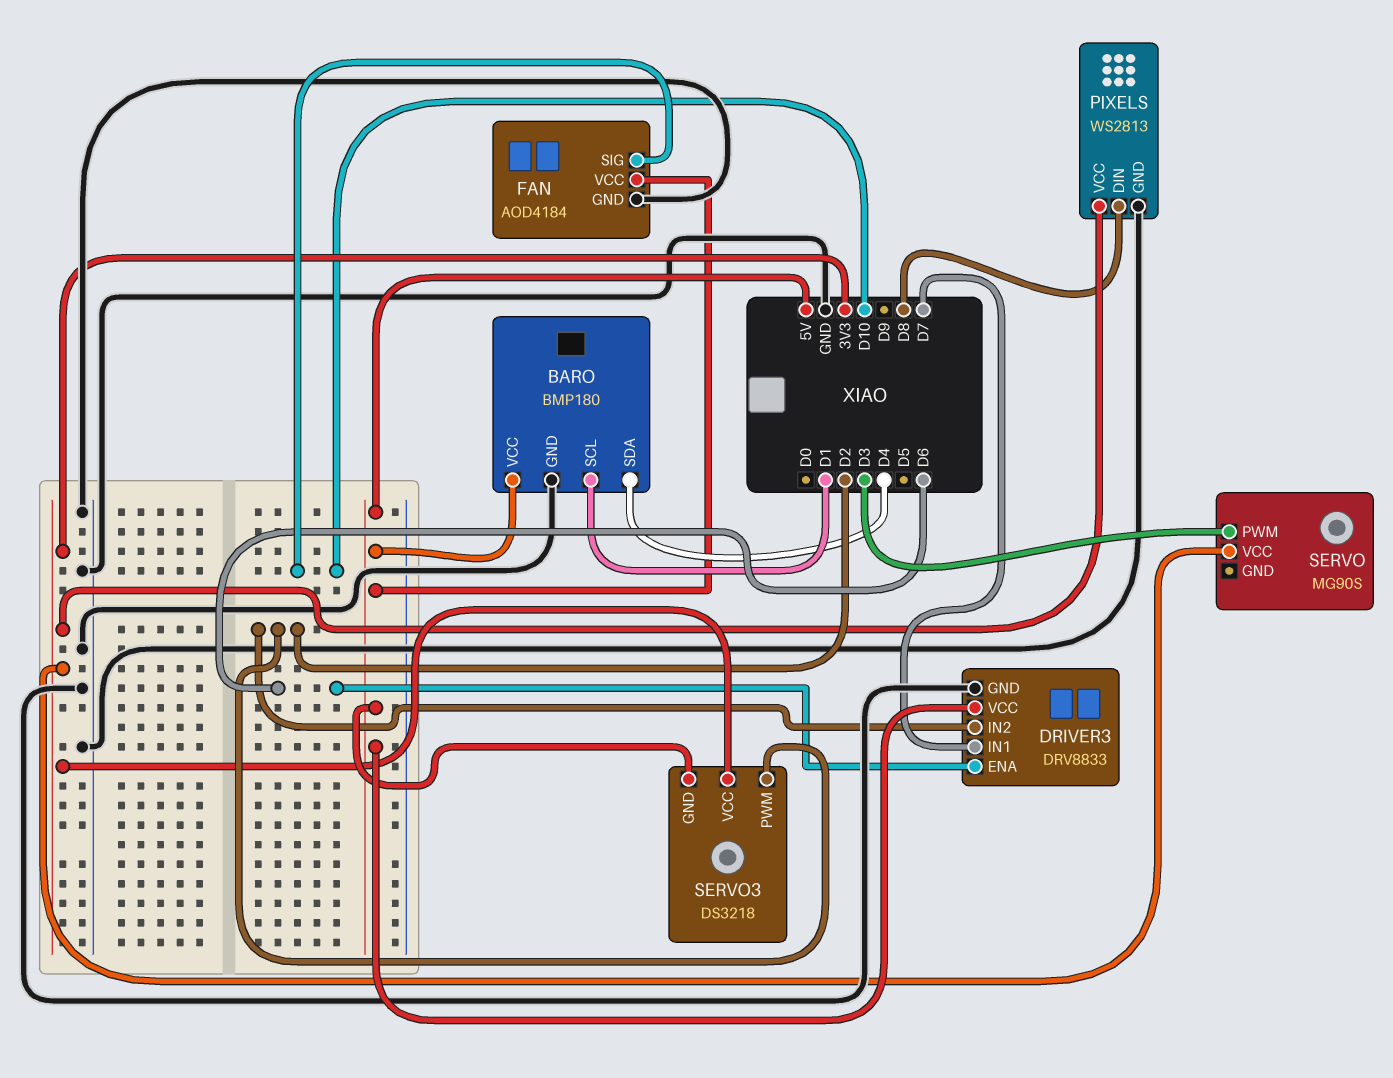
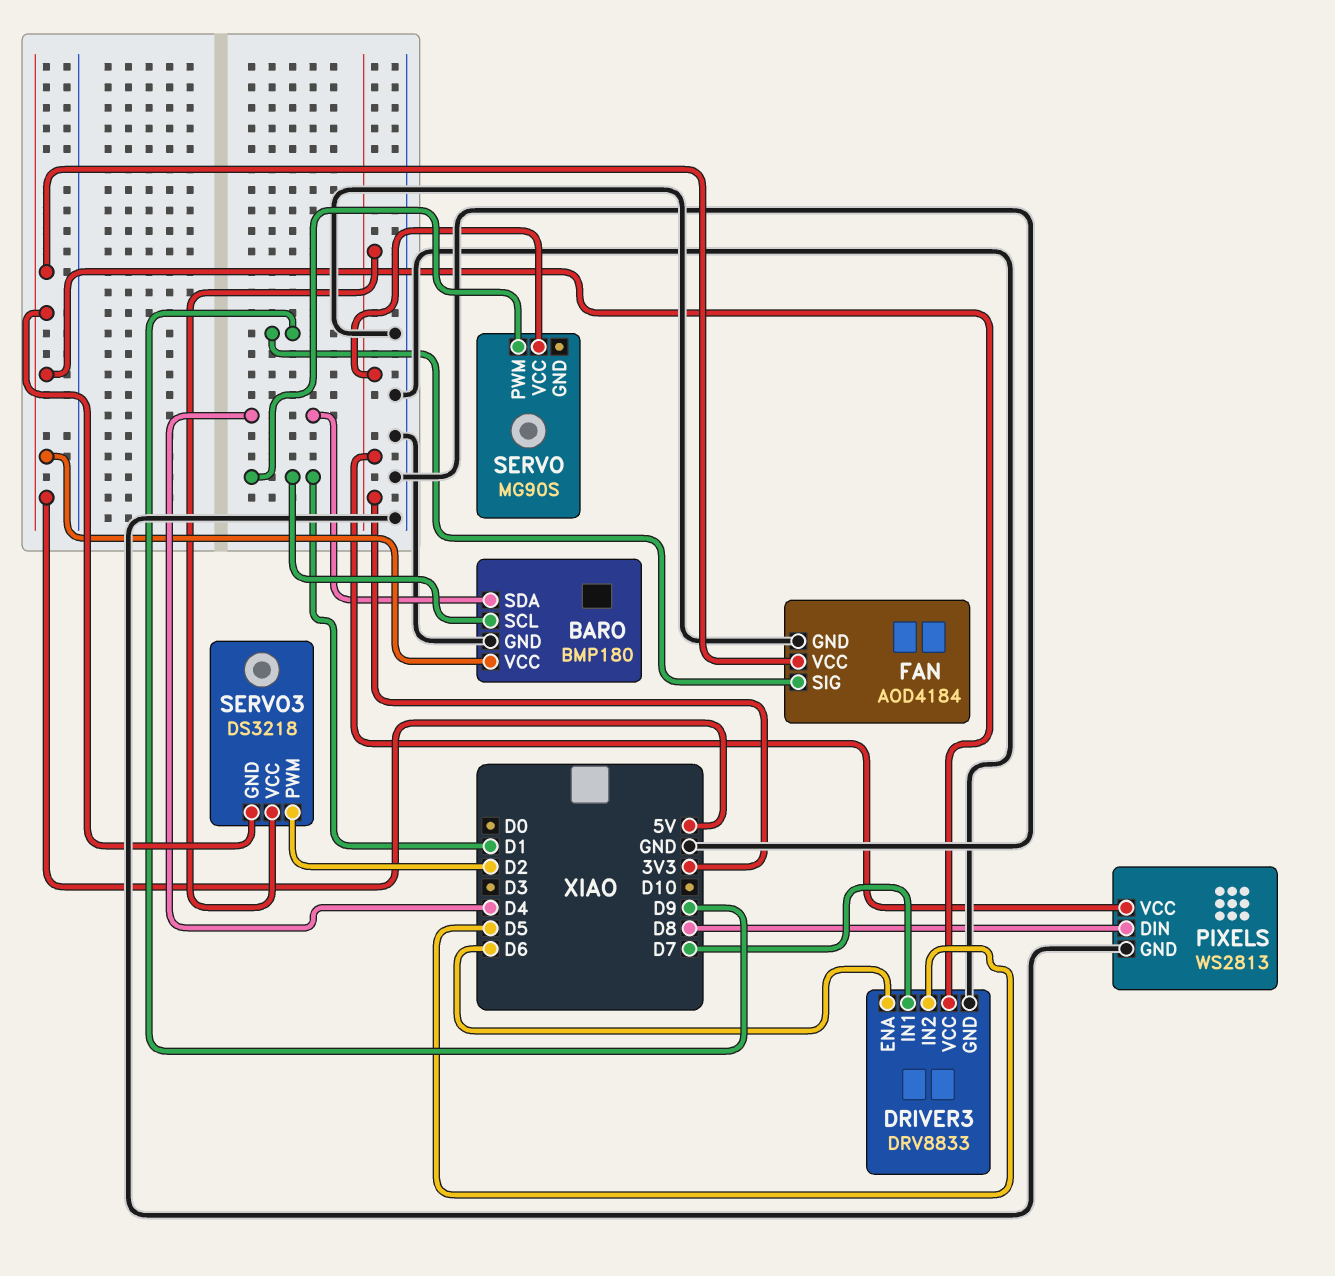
DRIVER3 pin IN2: D2 -> D5
FAN pin SIG: D10 -> D9
SERVO pin PWM: D3 -> D1

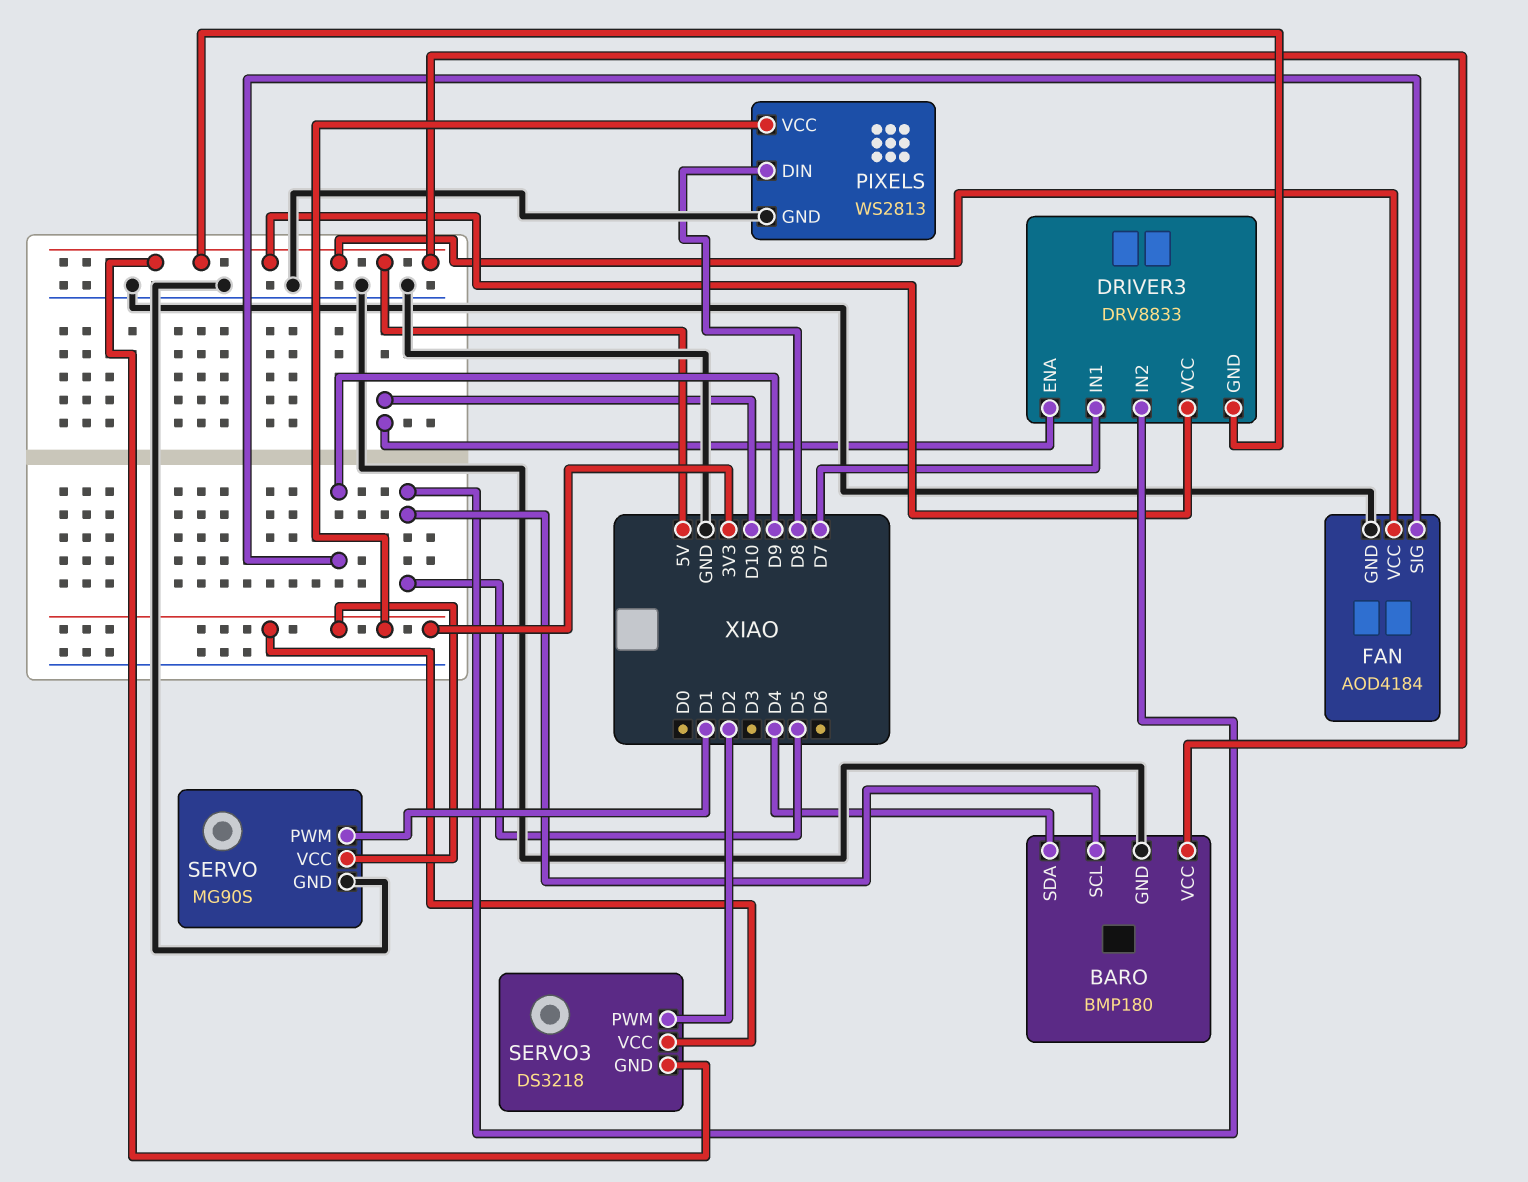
BARO pin SCL: D1 -> D5
DRIVER3 pin ENA: D6 -> D10
DRIVER3 pin GND: GND -> 5V
SERVO pin GND: none -> GND

